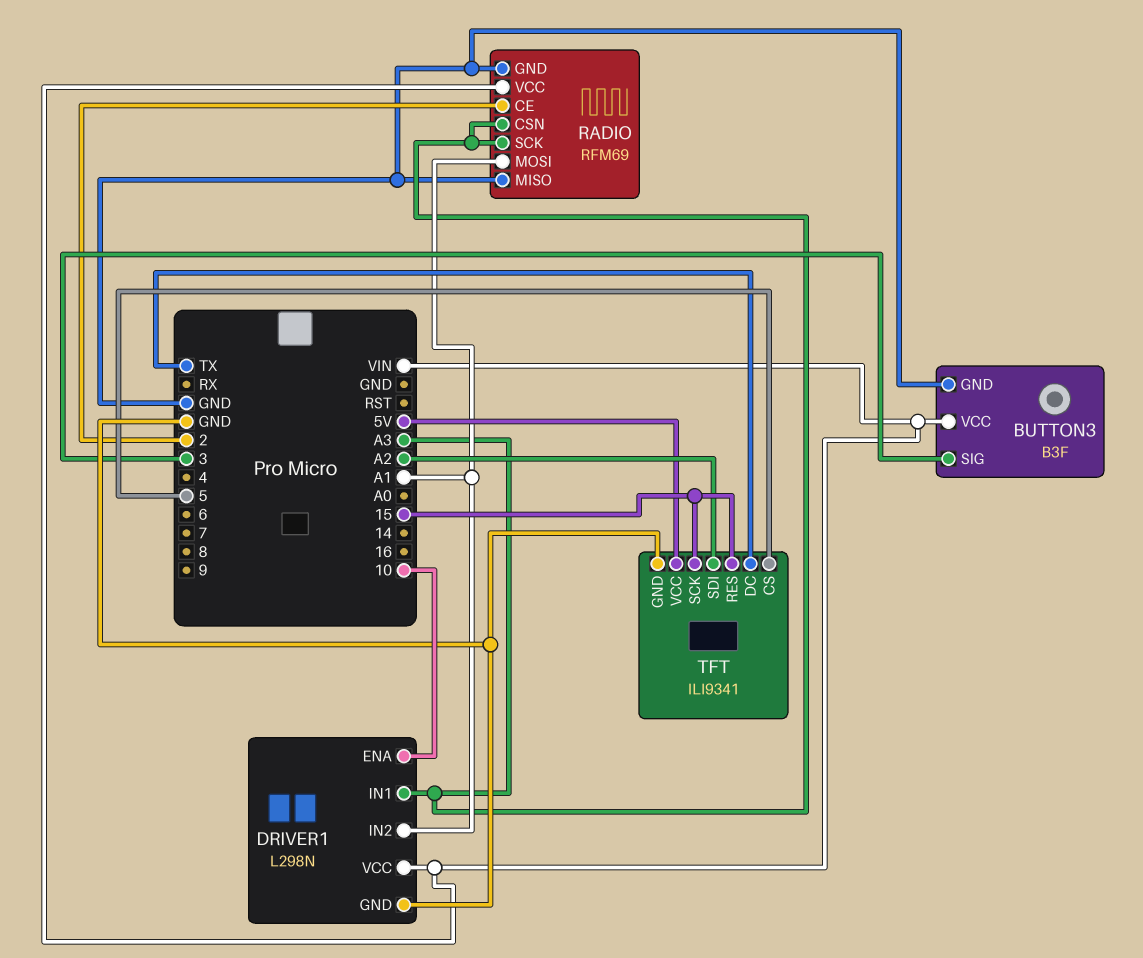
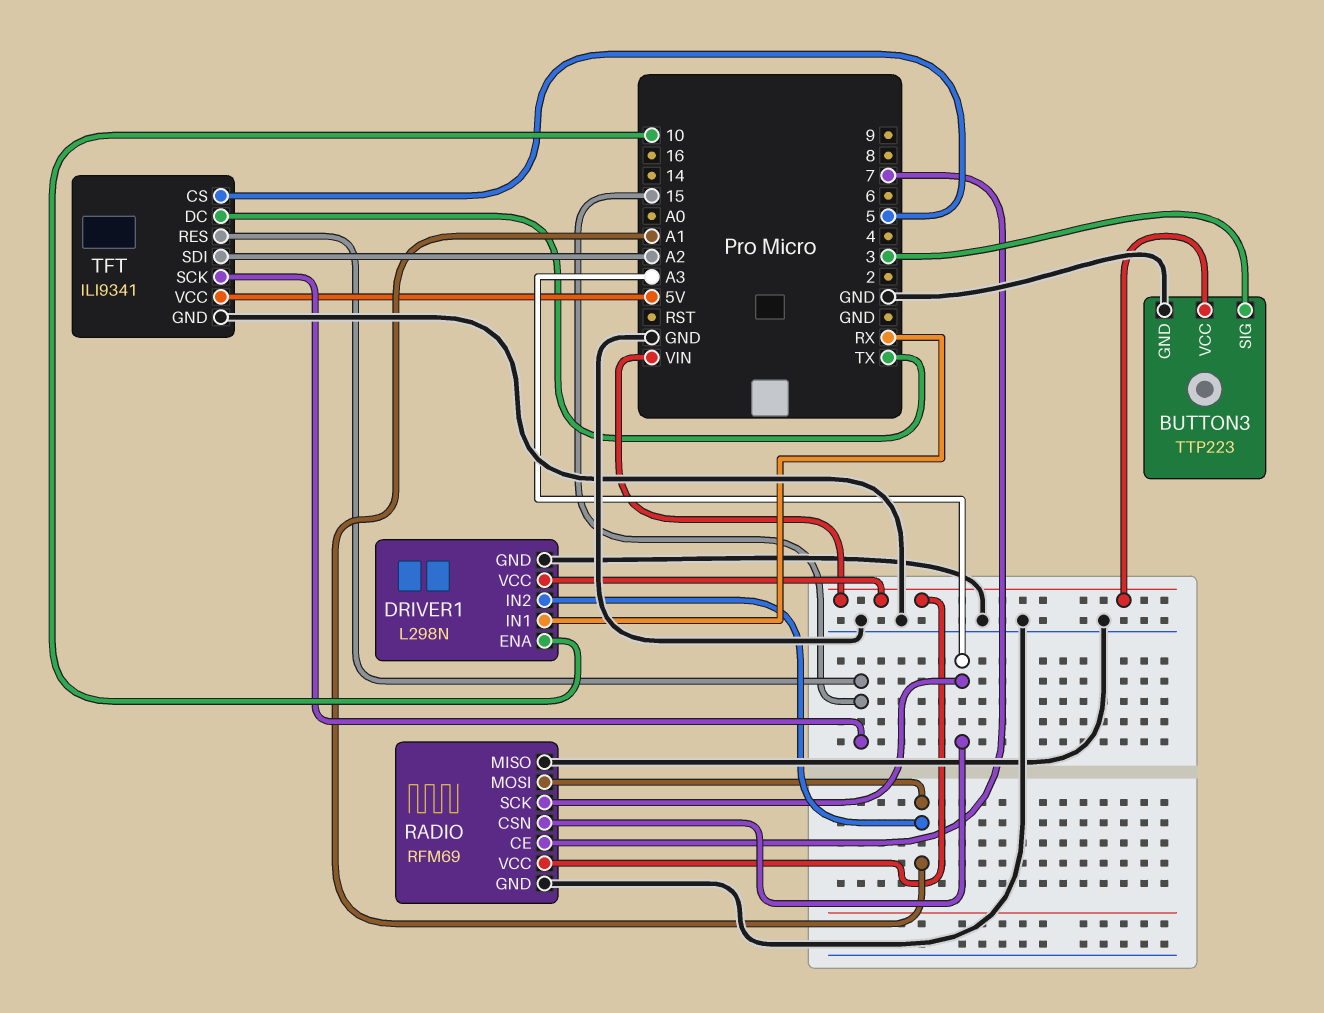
BUTTON3: B3F -> TTP223
DRIVER1 pin IN1: A3 -> RX
RADIO pin CE: 2 -> 7

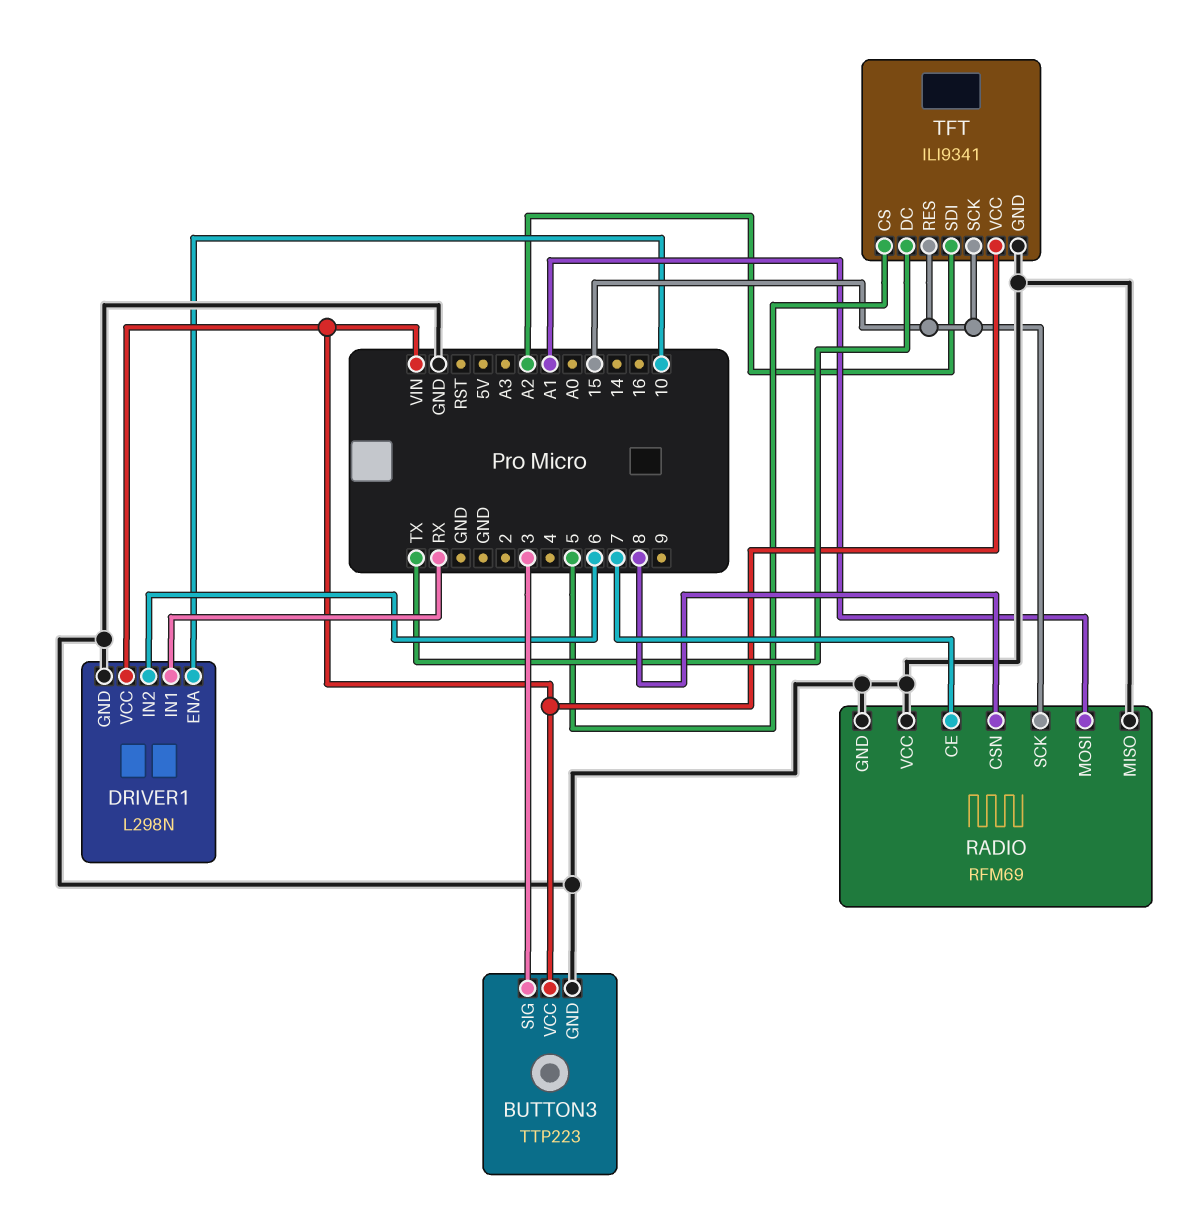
DRIVER1 pin IN2: A1 -> 6
RADIO pin CSN: A3 -> 8
RADIO pin SCK: A3 -> 15
RADIO pin VCC: VIN -> GND
TFT pin VCC: 5V -> VIN

